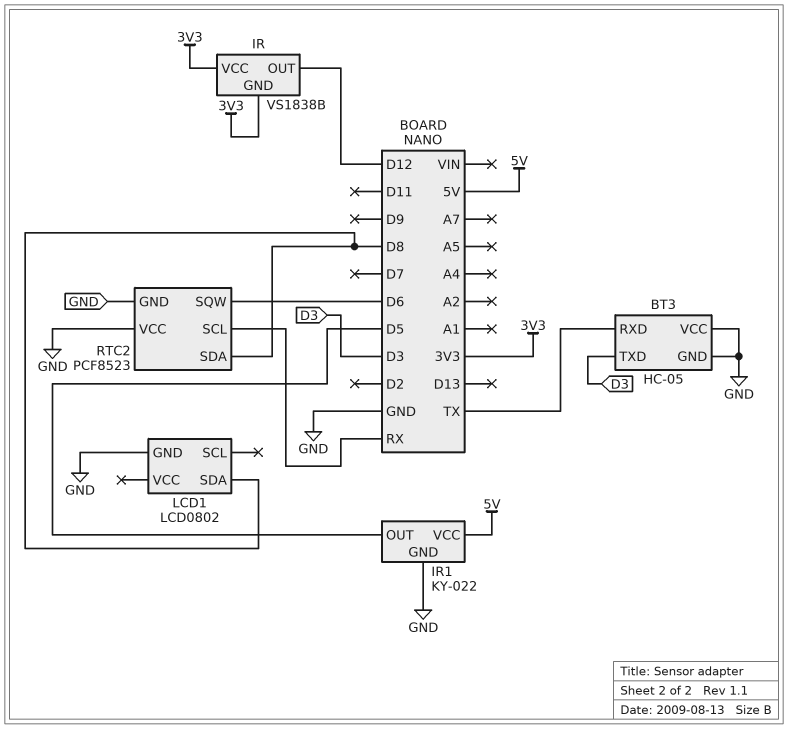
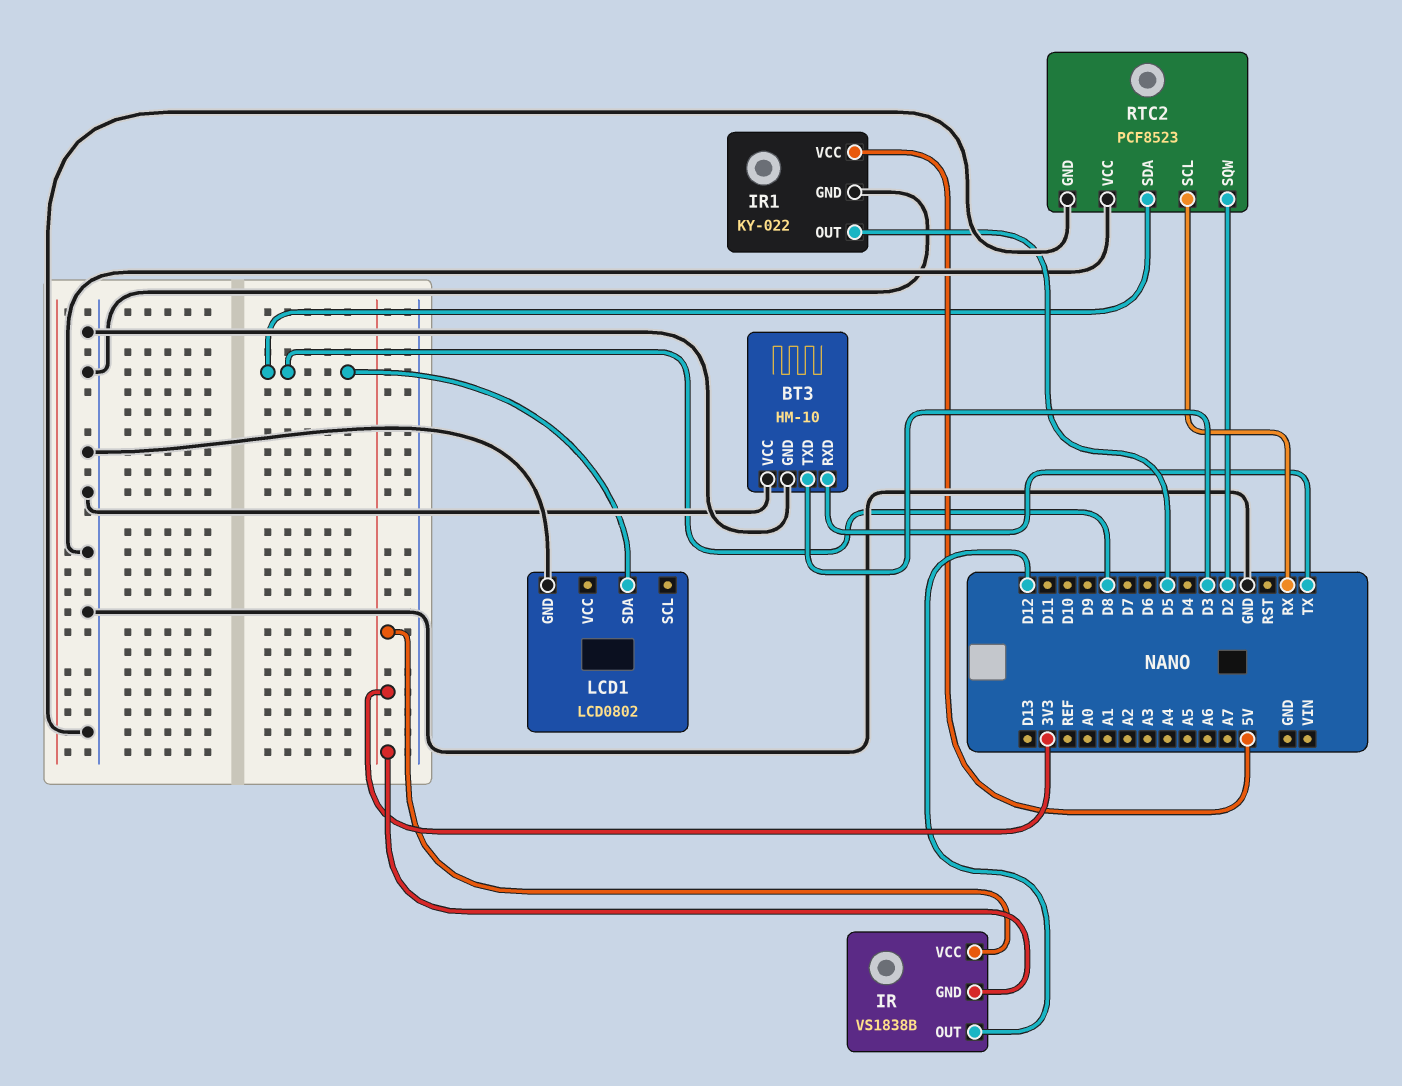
BT3: HC-05 -> HM-10
RTC2 pin SQW: D6 -> D2

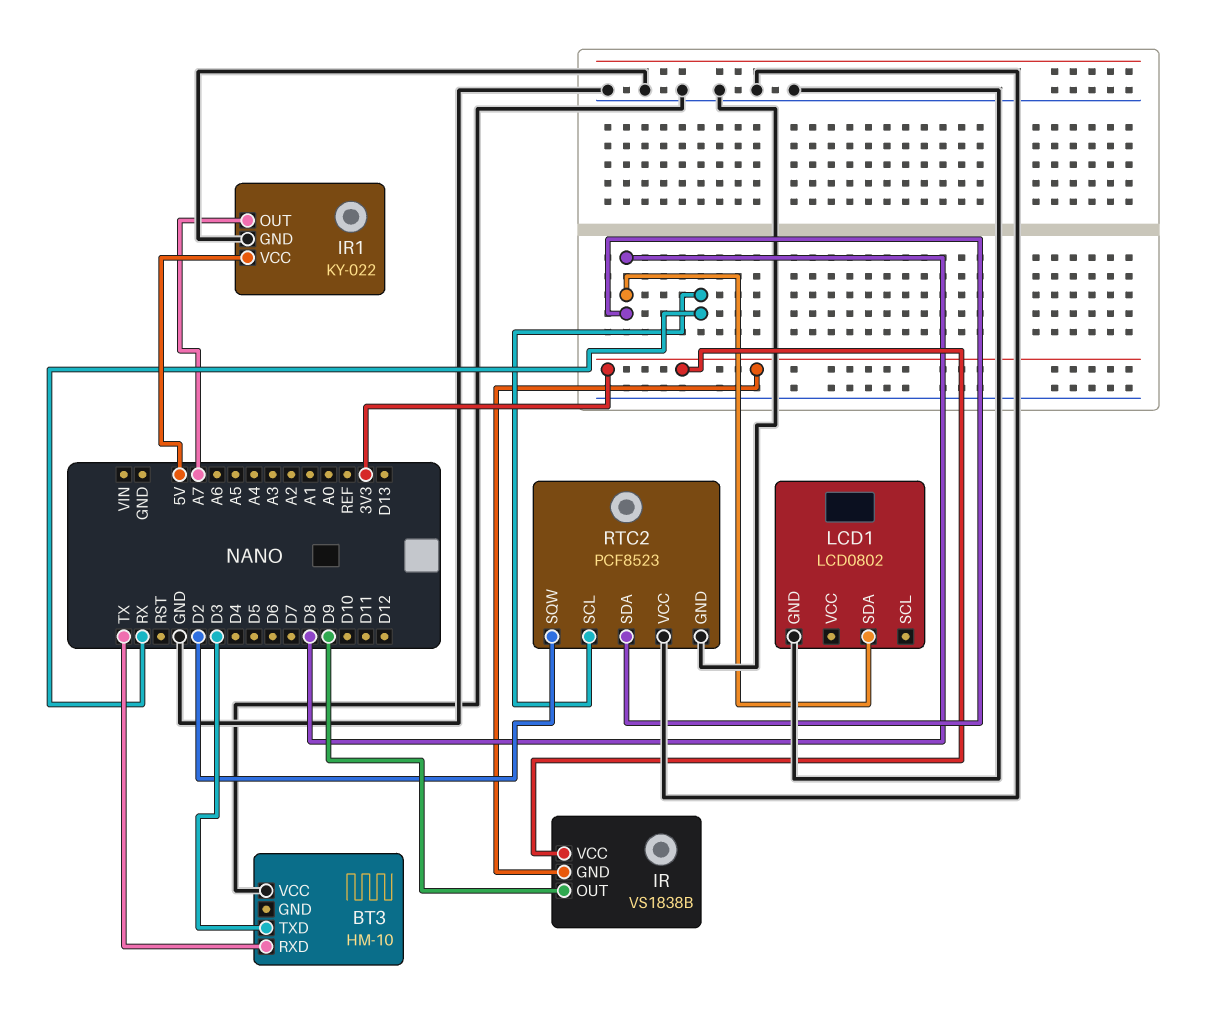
BT3 pin GND: GND -> none
IR pin OUT: D12 -> D9
IR1 pin OUT: D5 -> A7

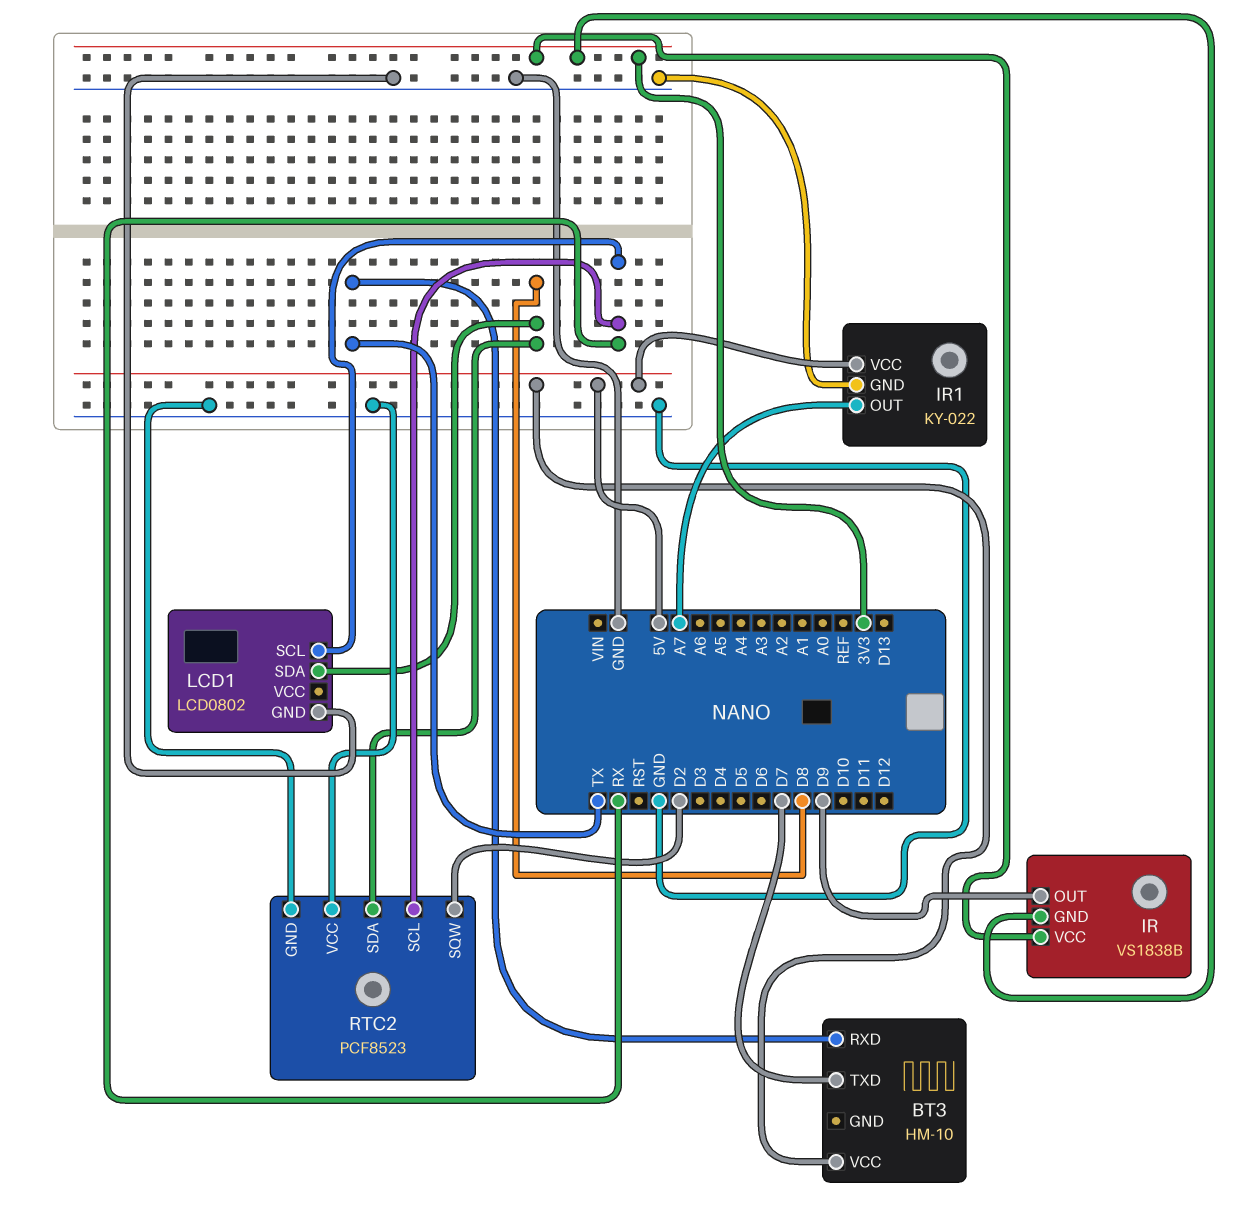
BT3 pin TXD: D3 -> D7
BT3 pin VCC: GND -> 5V
LCD1 pin SCL: none -> RX

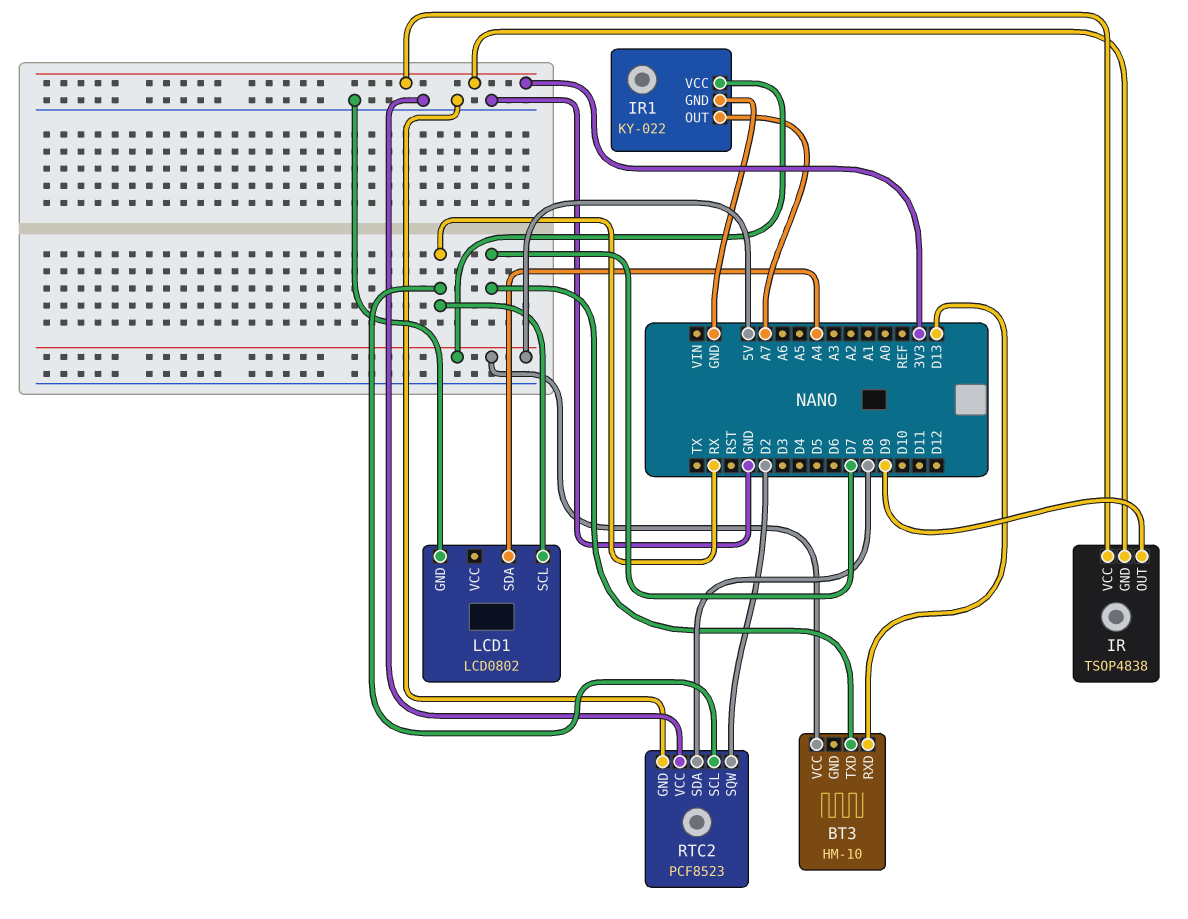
BT3 pin RXD: TX -> D13
IR: VS1838B -> TSOP4838
LCD1 pin SDA: D8 -> A4

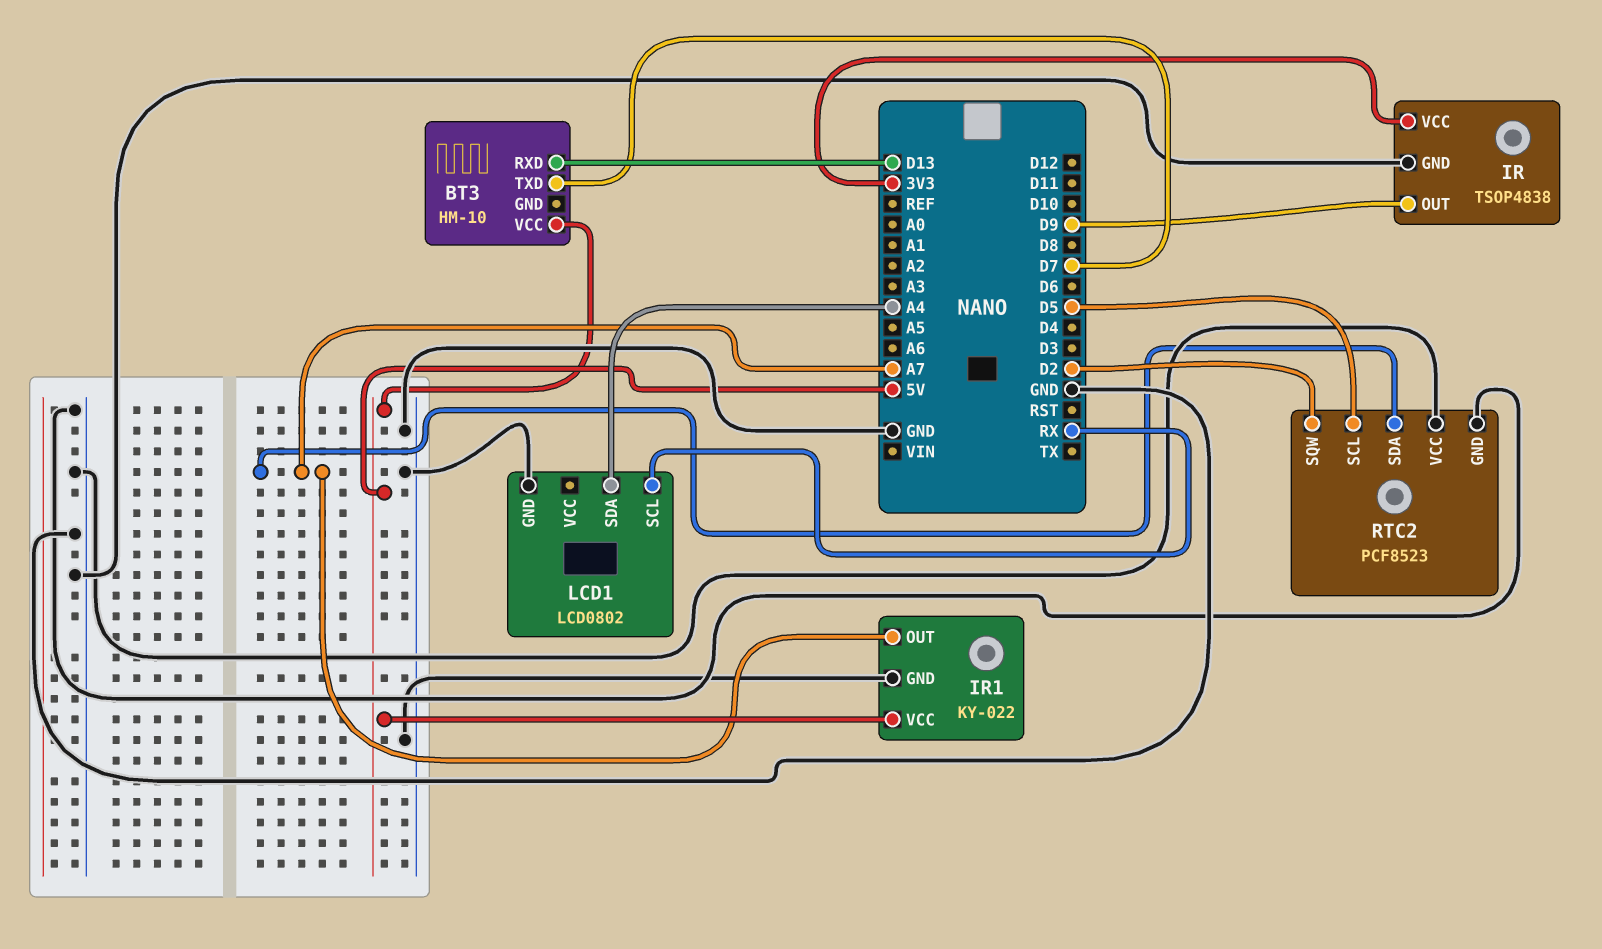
IR pin GND: 3V3 -> GND
RTC2 pin SCL: RX -> D5
RTC2 pin SDA: D8 -> A7

